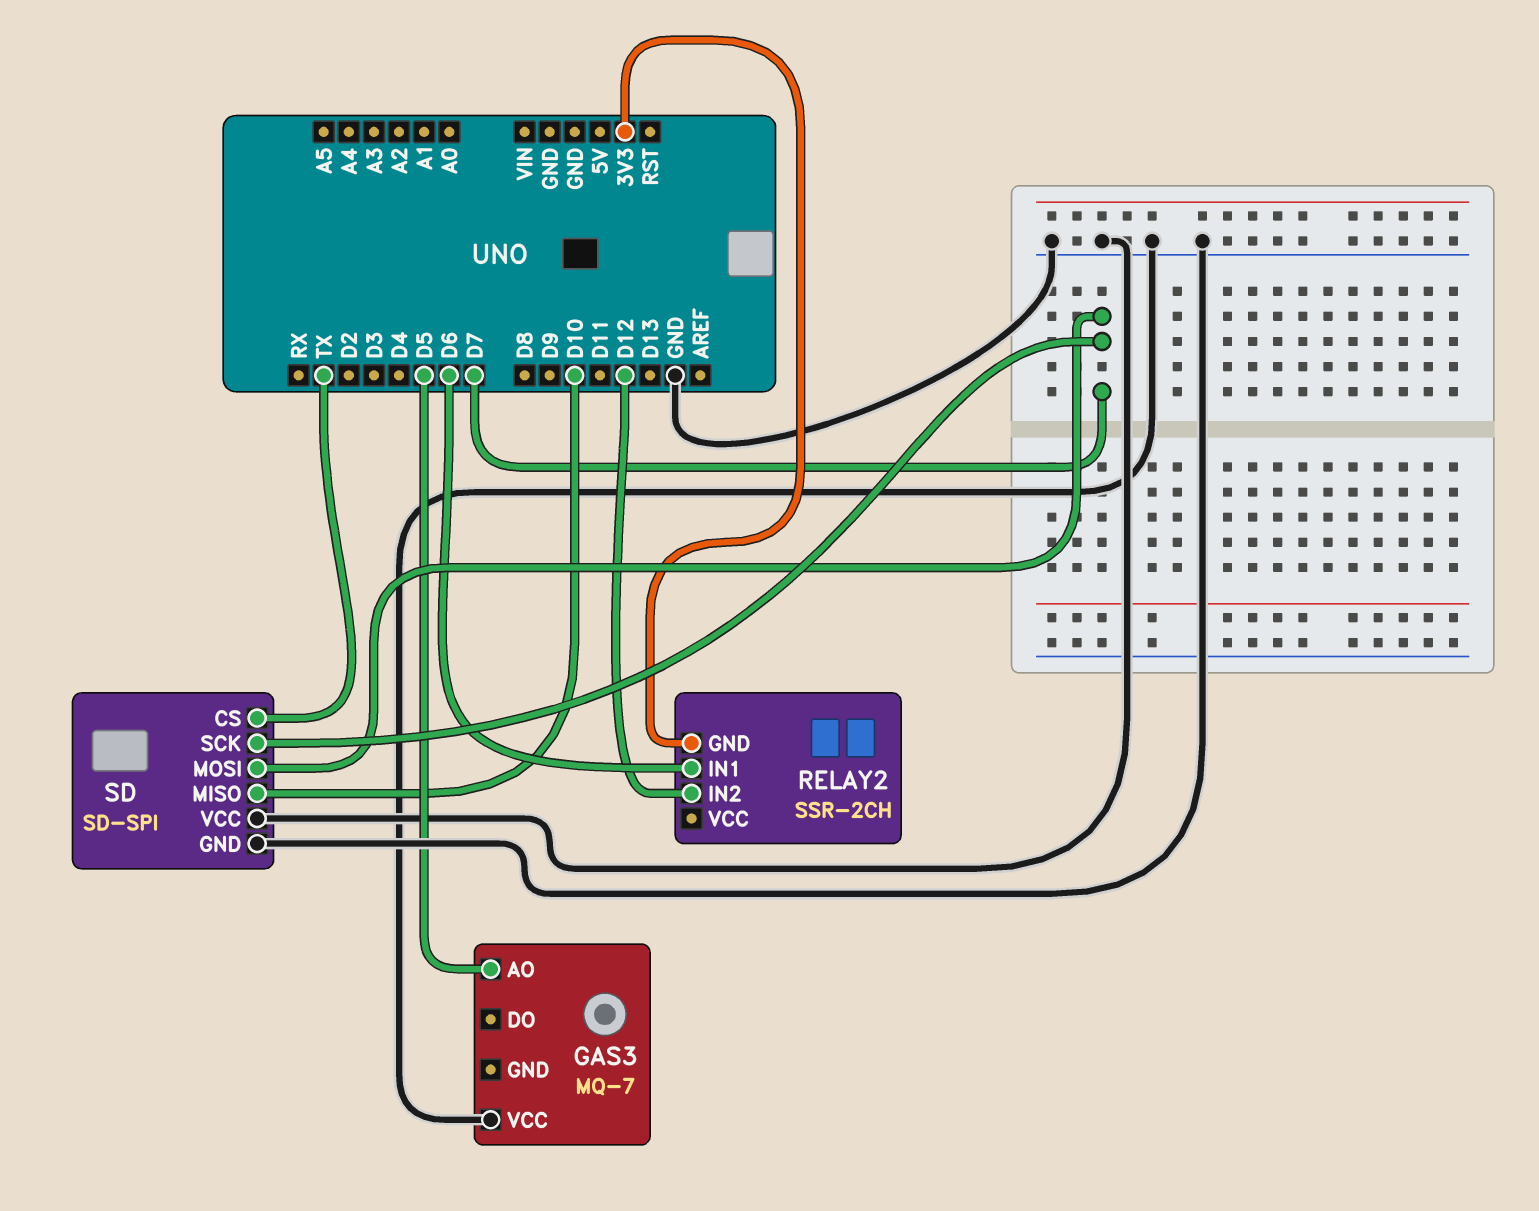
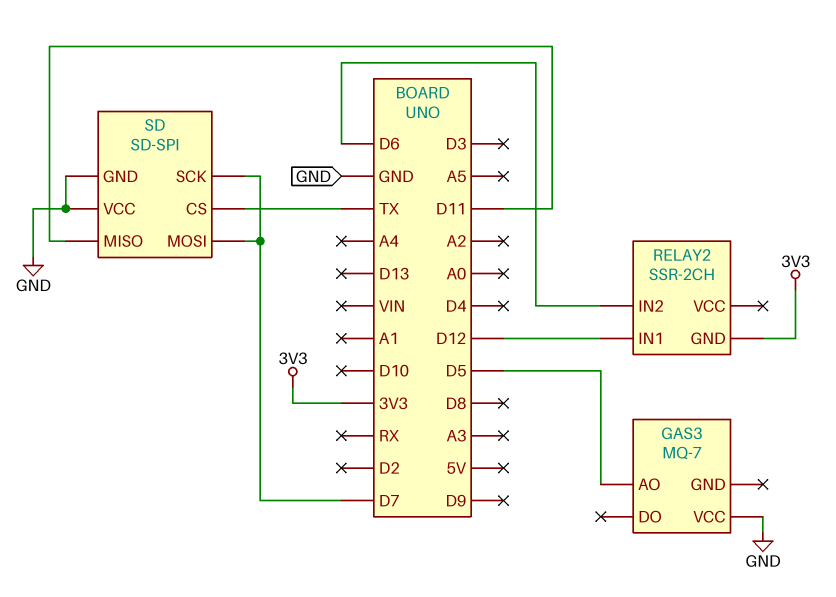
RELAY2 pin IN1: D6 -> D12
RELAY2 pin IN2: D12 -> D6
SD pin MISO: D10 -> D11

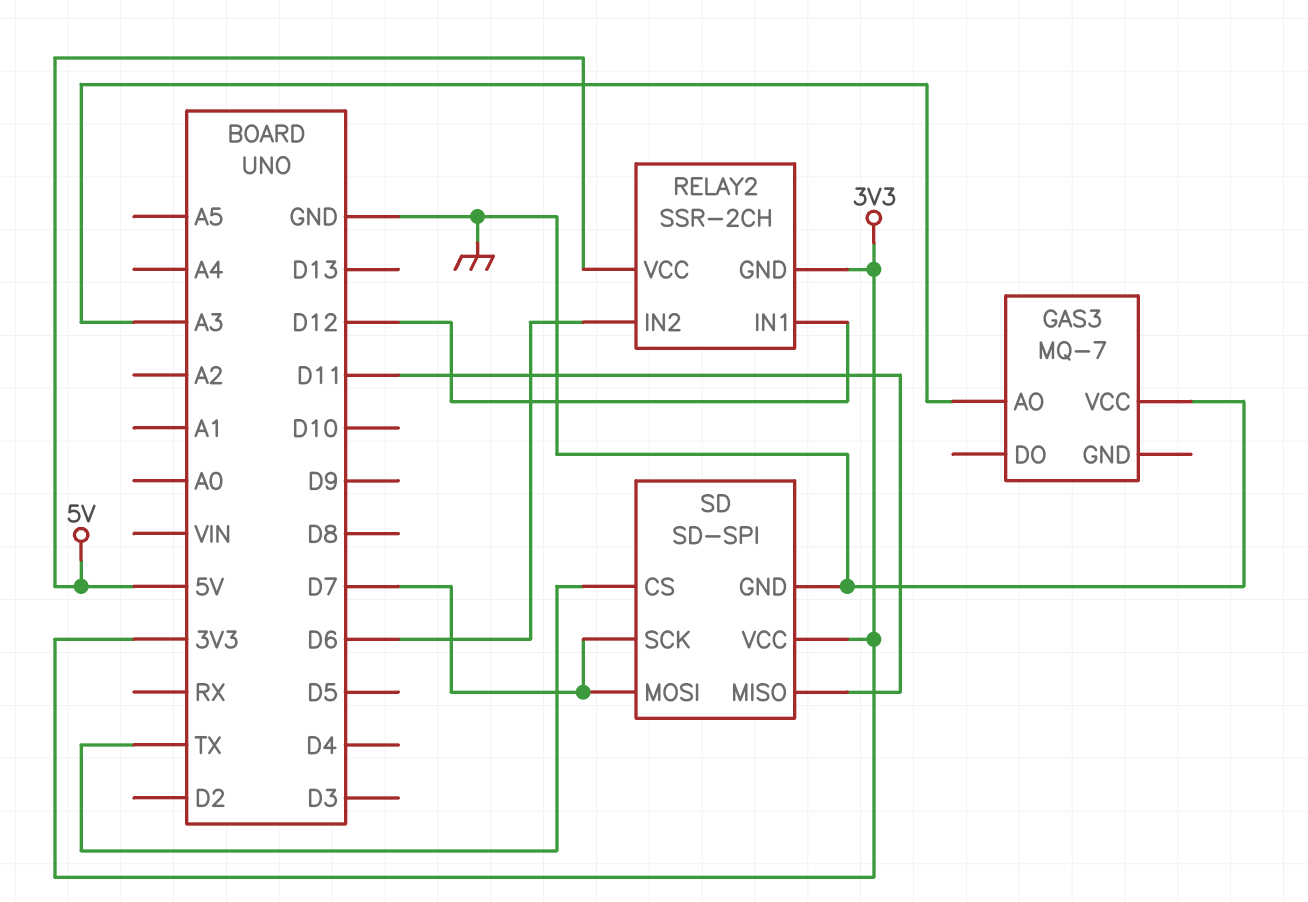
GAS3 pin AO: D5 -> A3
RELAY2 pin VCC: none -> 5V
SD pin VCC: GND -> 3V3

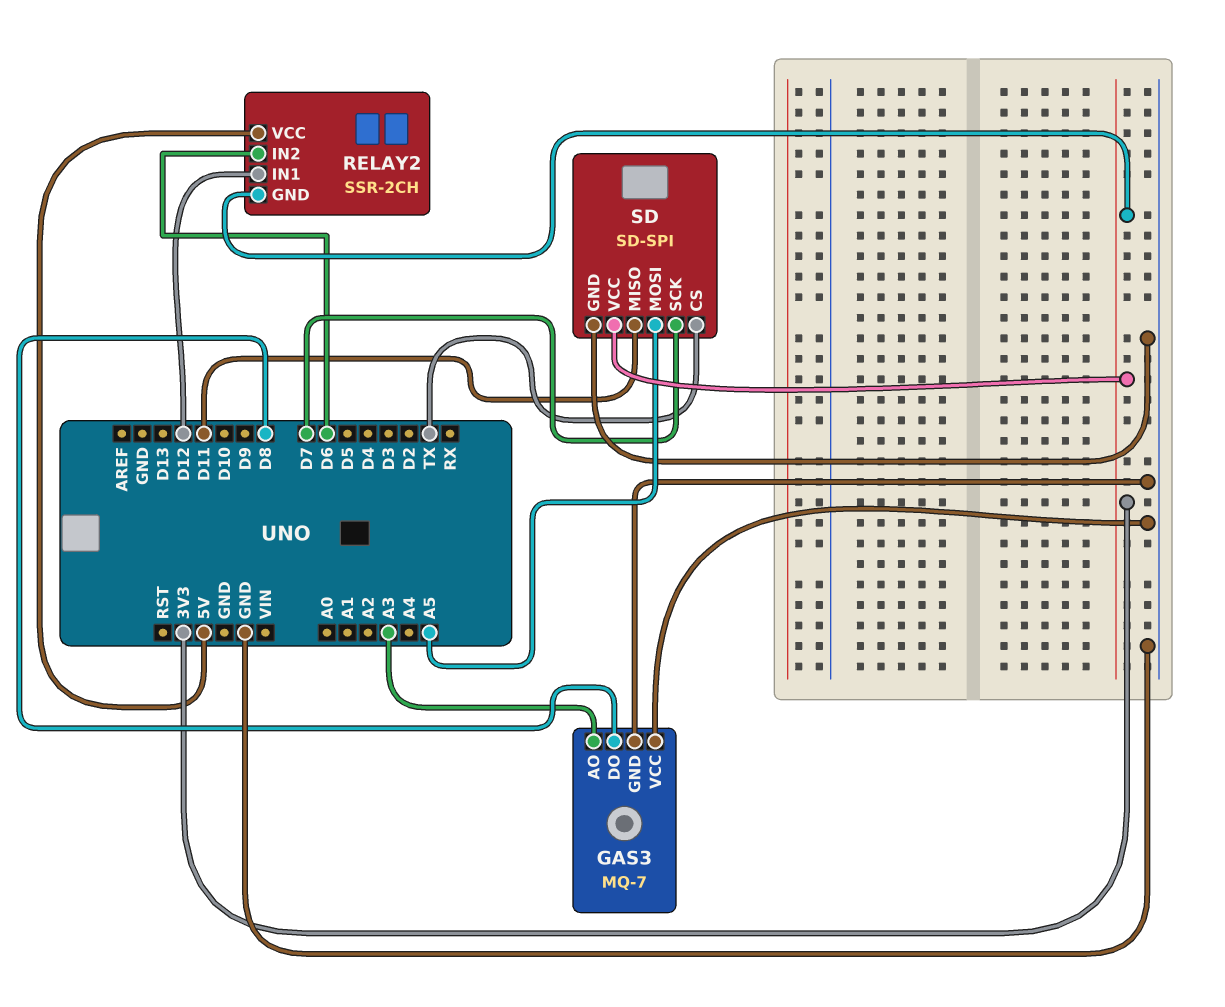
GAS3 pin DO: none -> D8
GAS3 pin GND: none -> GND
SD pin MOSI: D7 -> A5

